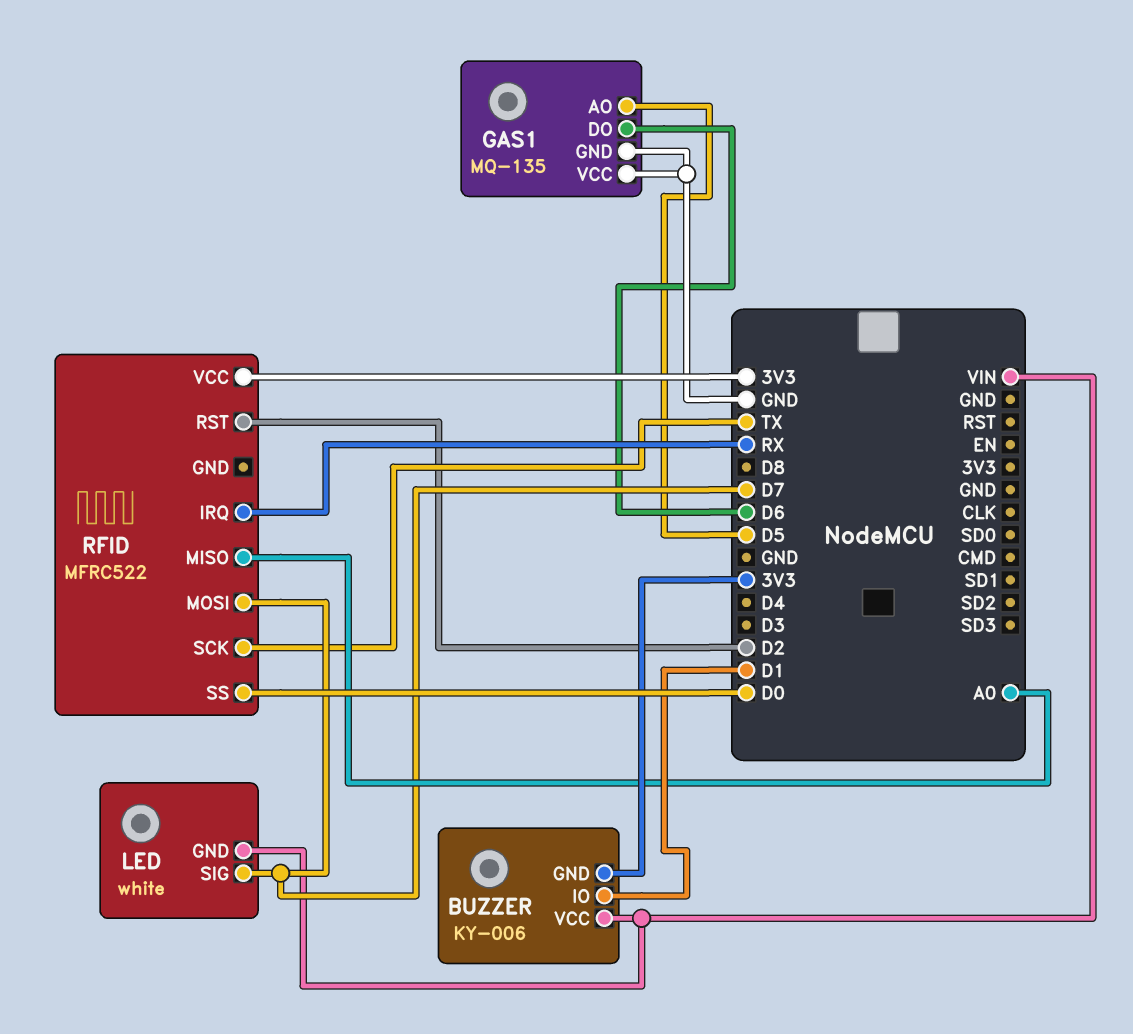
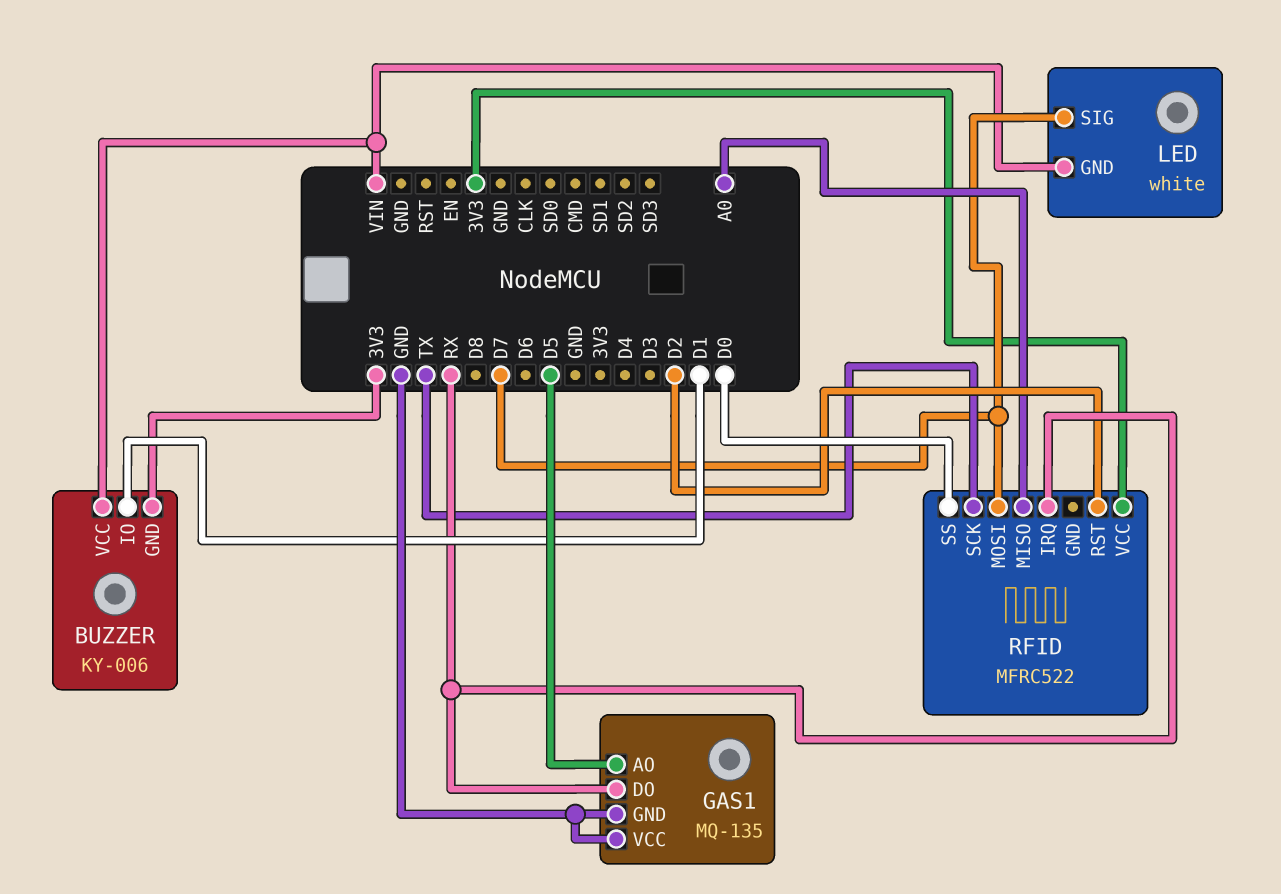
GAS1 pin DO: D6 -> RX

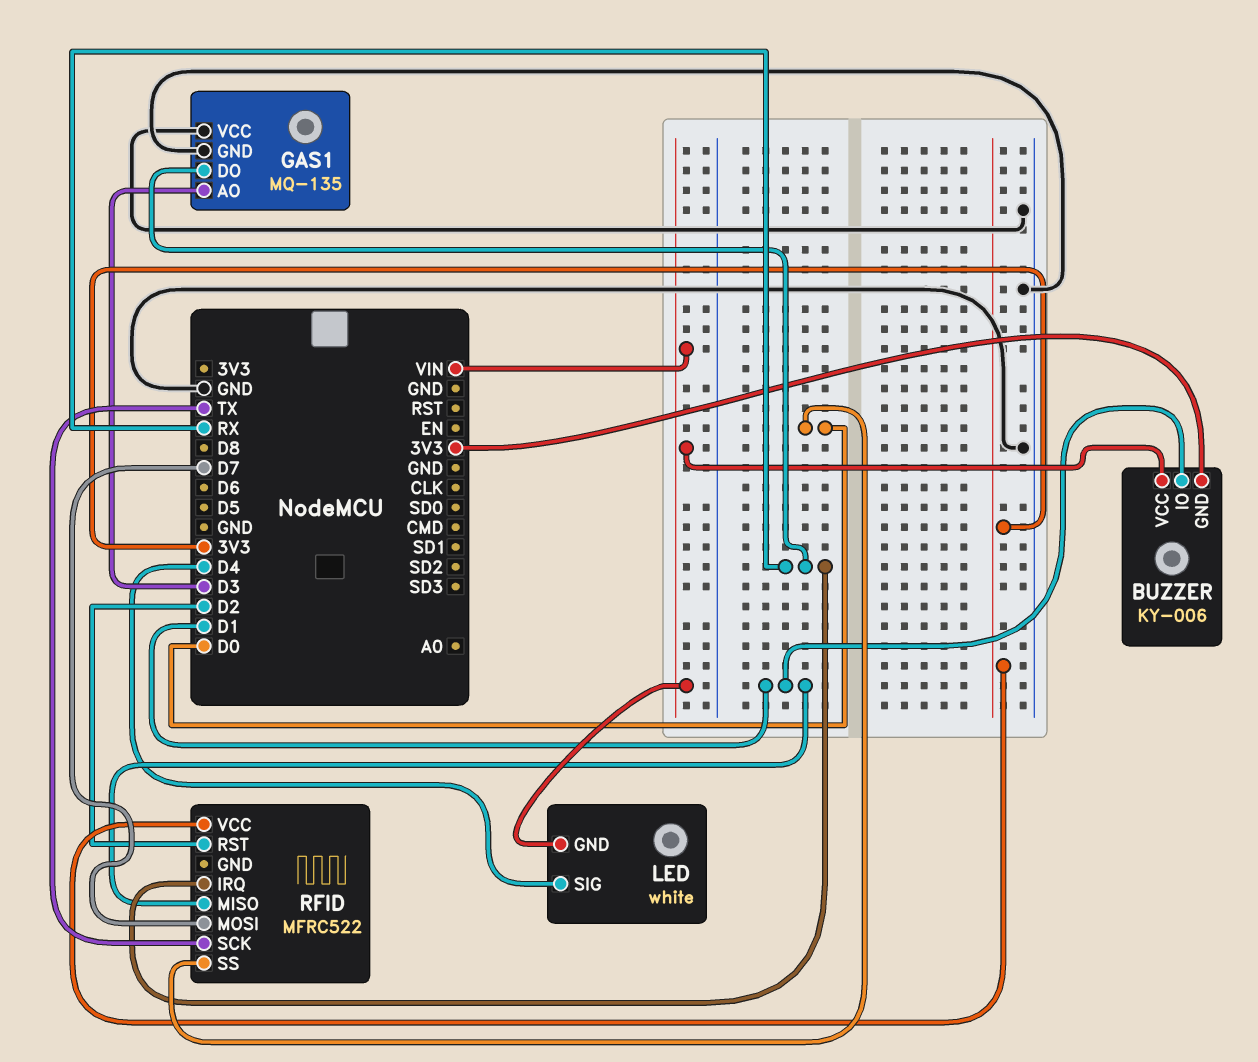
GAS1 pin AO: D5 -> D3
LED pin SIG: D7 -> D4
RFID pin MISO: A0 -> D1

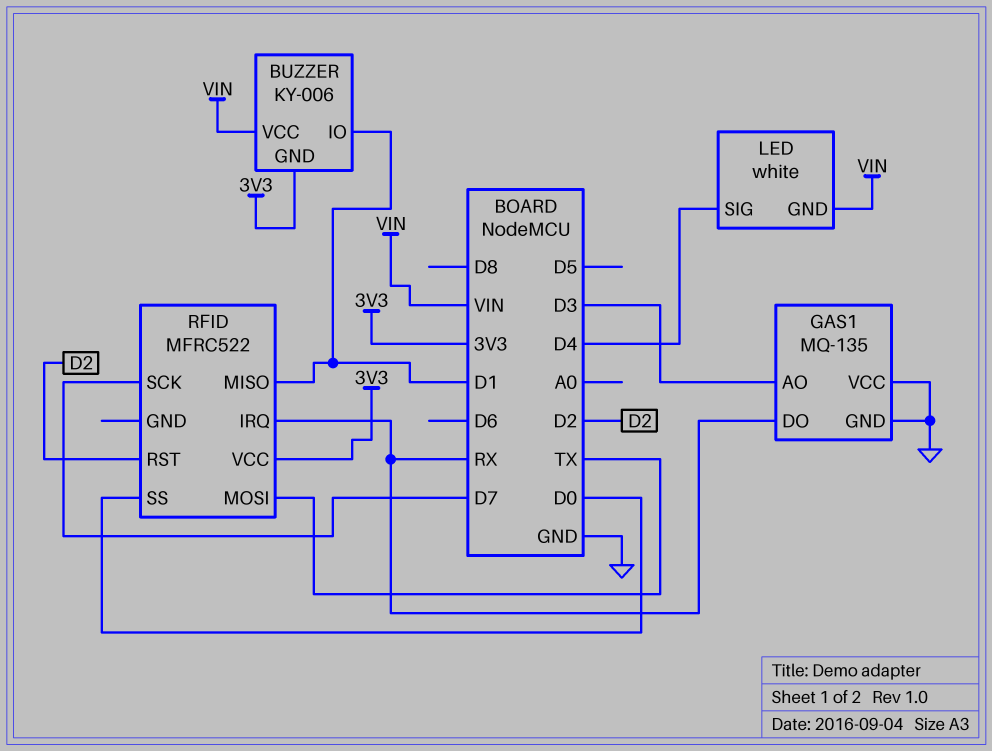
RFID pin MOSI: D7 -> TX
RFID pin SCK: TX -> D7

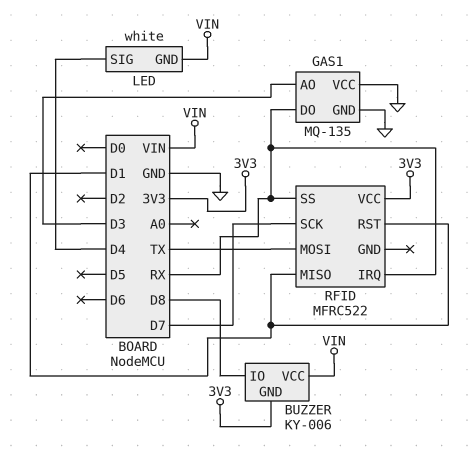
BUZZER pin IO: D1 -> D8
RFID pin RST: D2 -> D1
RFID pin SS: D0 -> RX

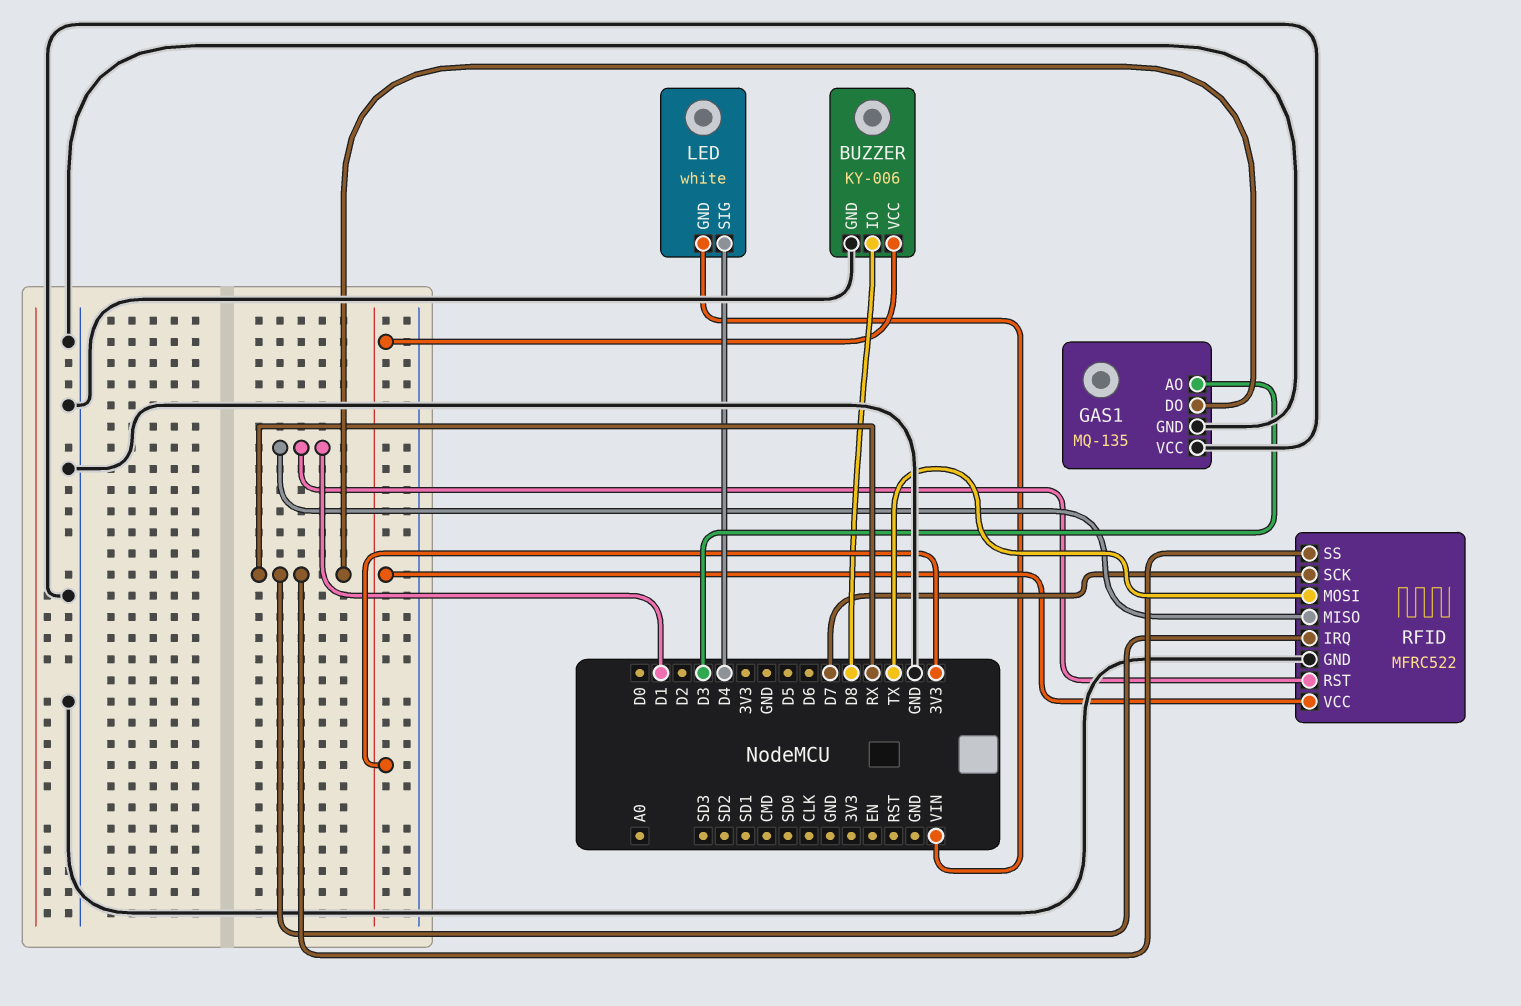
BUZZER pin GND: 3V3 -> GND
BUZZER pin VCC: VIN -> 3V3
RFID pin GND: none -> GND

